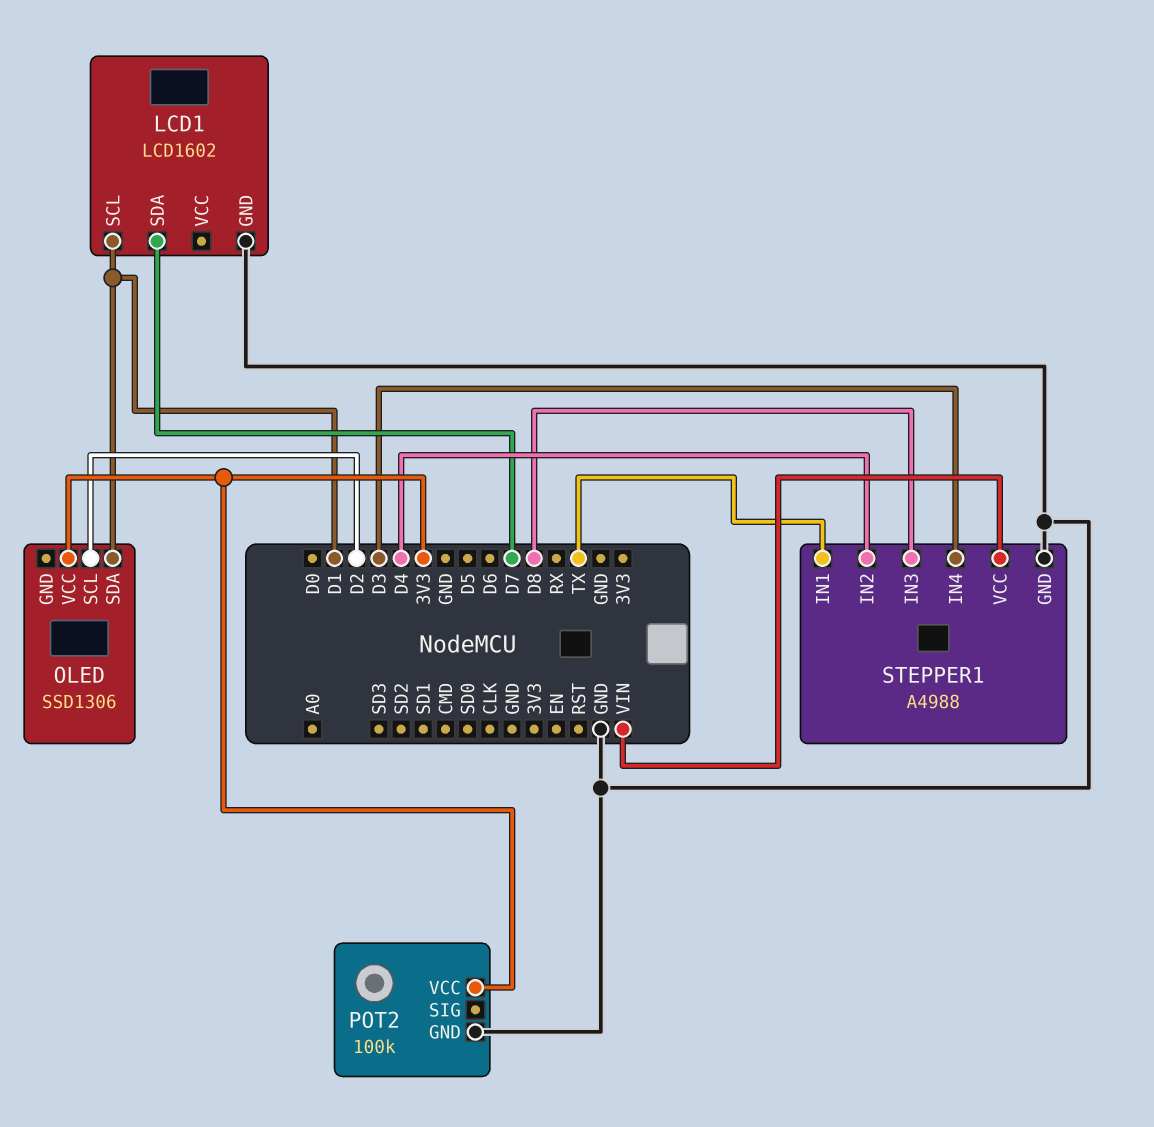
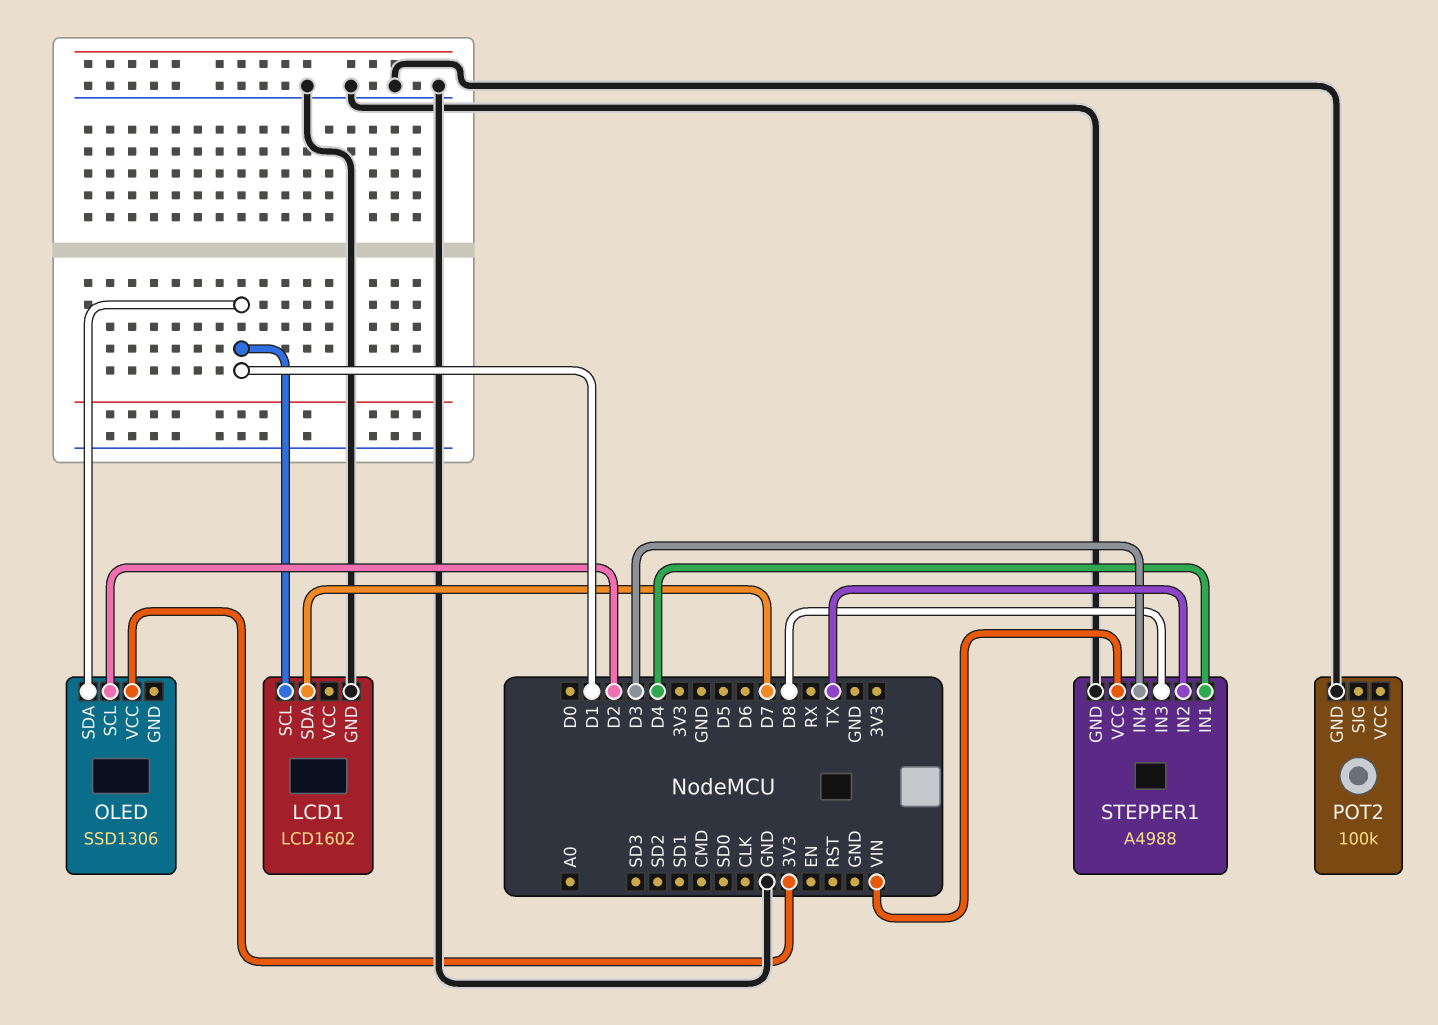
POT2 pin VCC: 3V3 -> none
STEPPER1 pin IN1: TX -> D4
STEPPER1 pin IN2: D4 -> TX

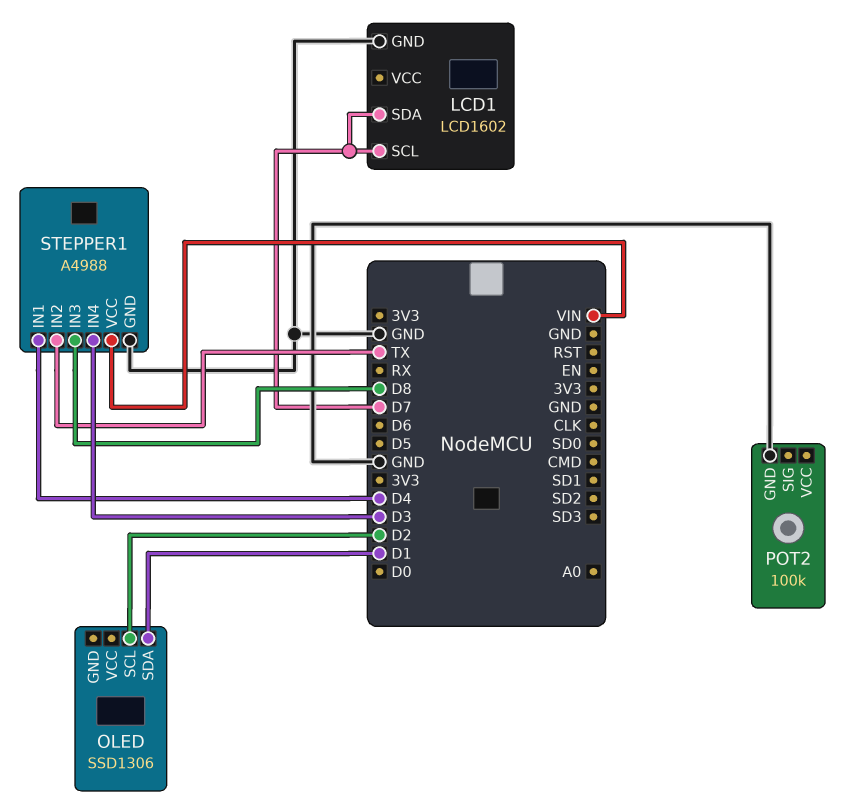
LCD1 pin SCL: D1 -> D7
OLED pin VCC: 3V3 -> none

